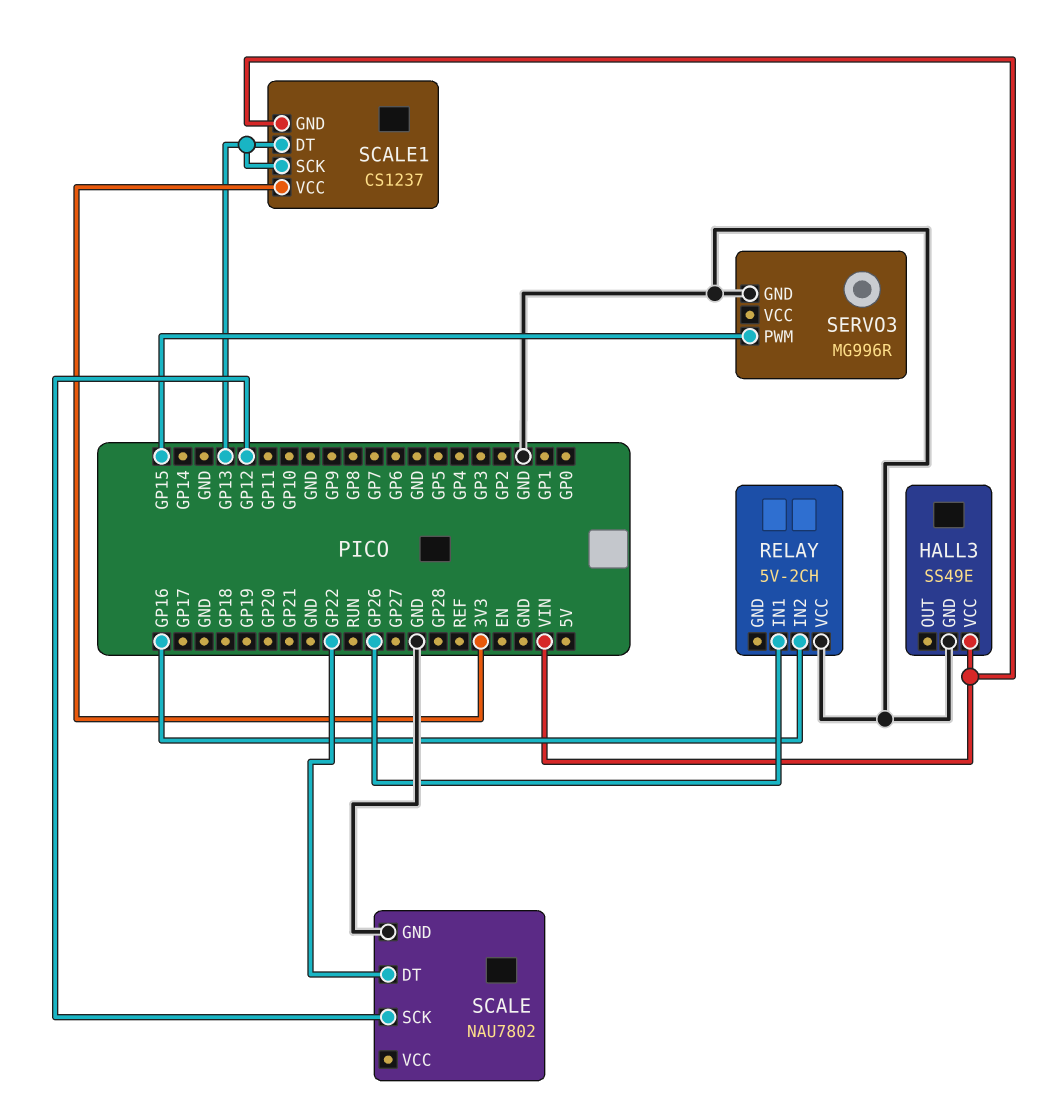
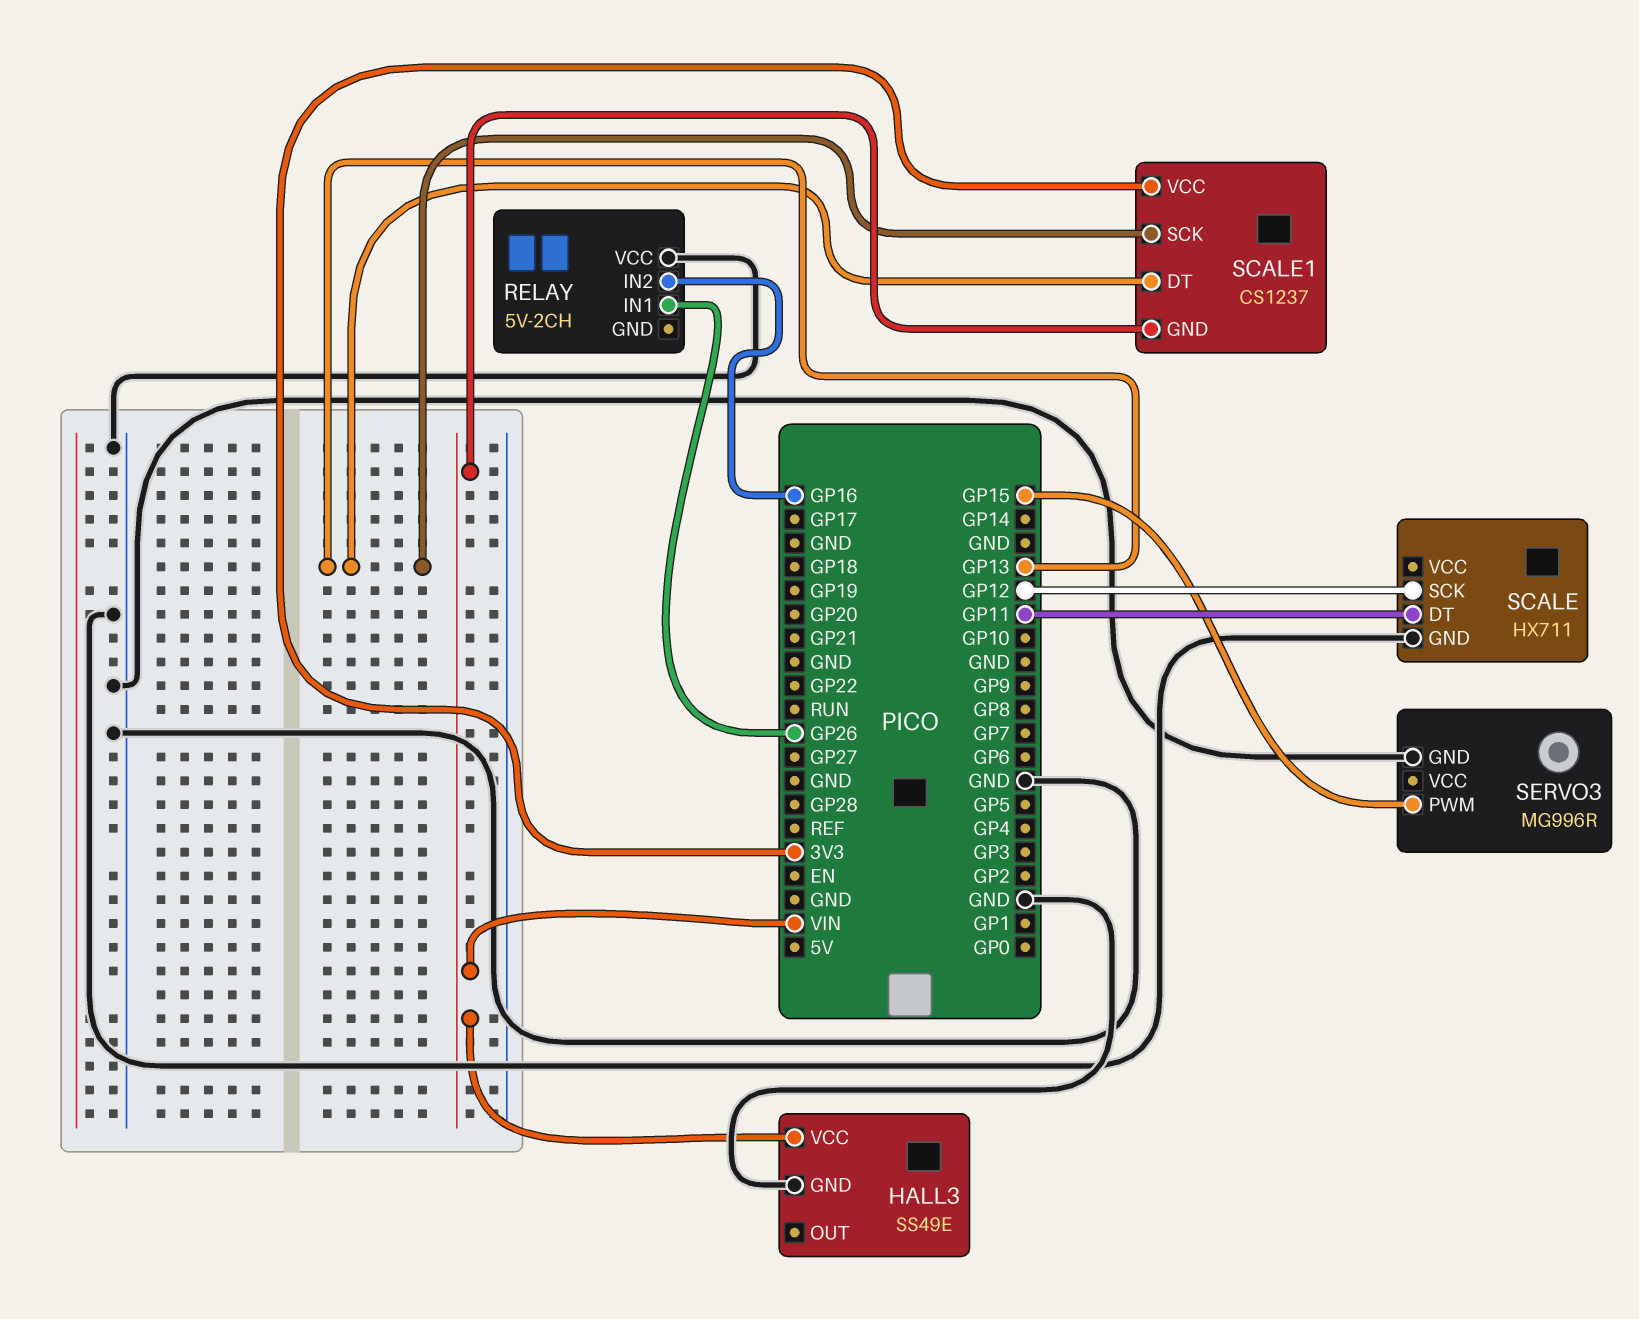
SCALE: NAU7802 -> HX711
SCALE pin DT: GP22 -> GP11

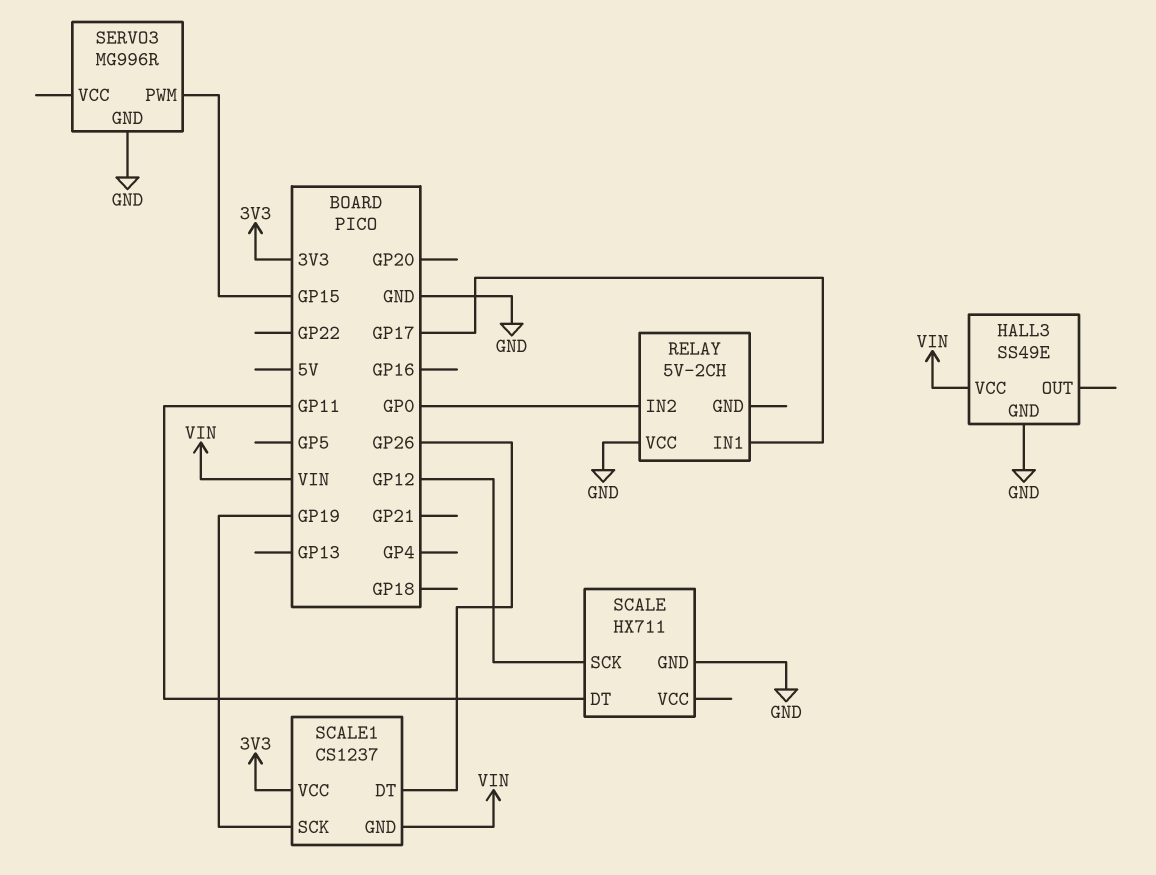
RELAY pin IN1: GP26 -> GP17
RELAY pin IN2: GP16 -> GP0
SCALE1 pin DT: GP13 -> GP26
SCALE1 pin SCK: GP13 -> GP19

